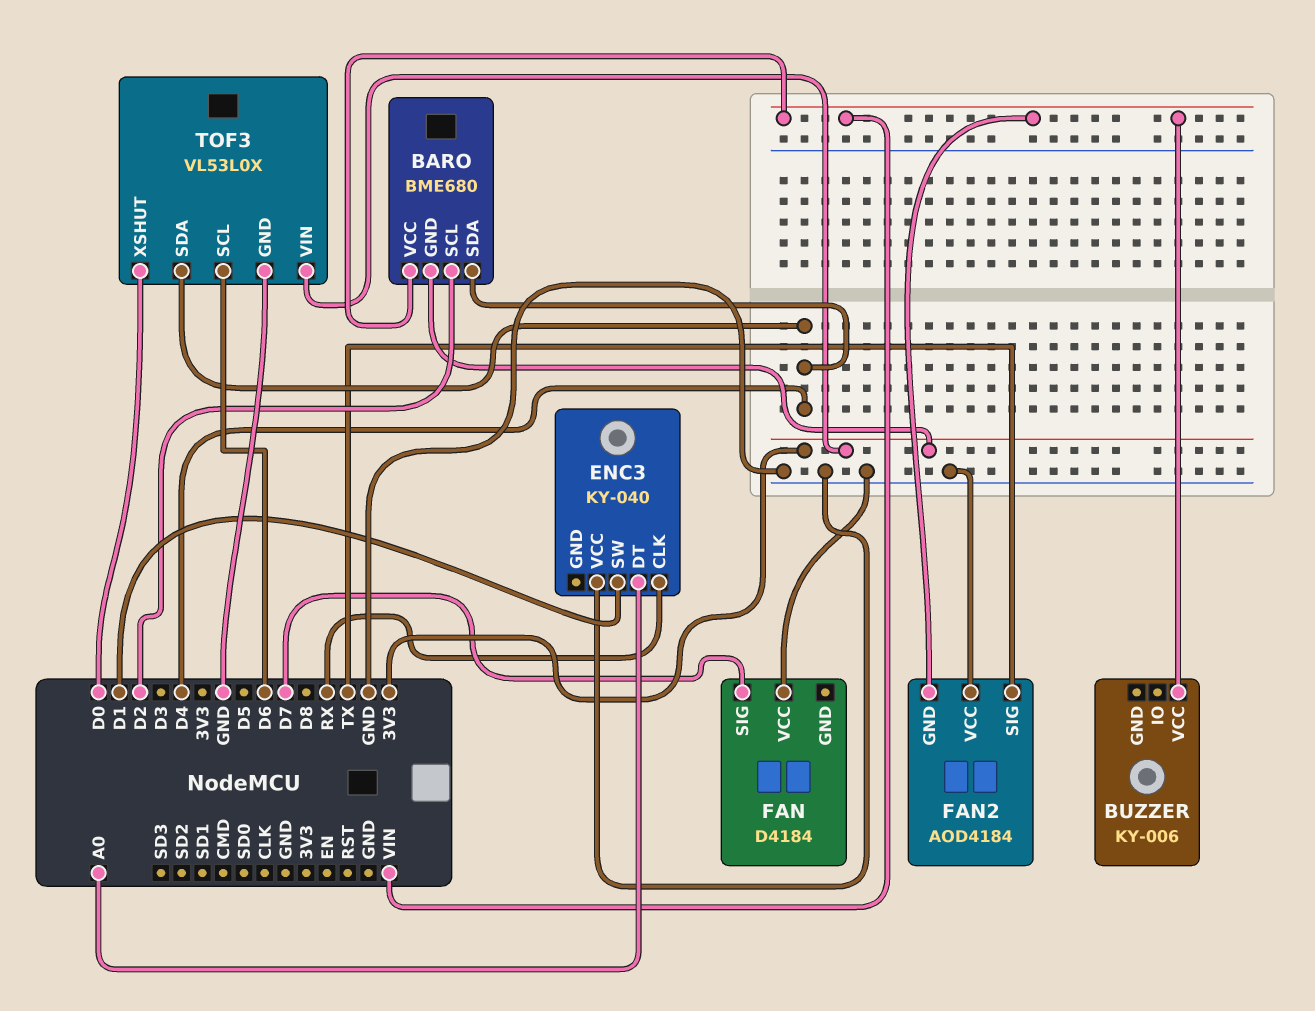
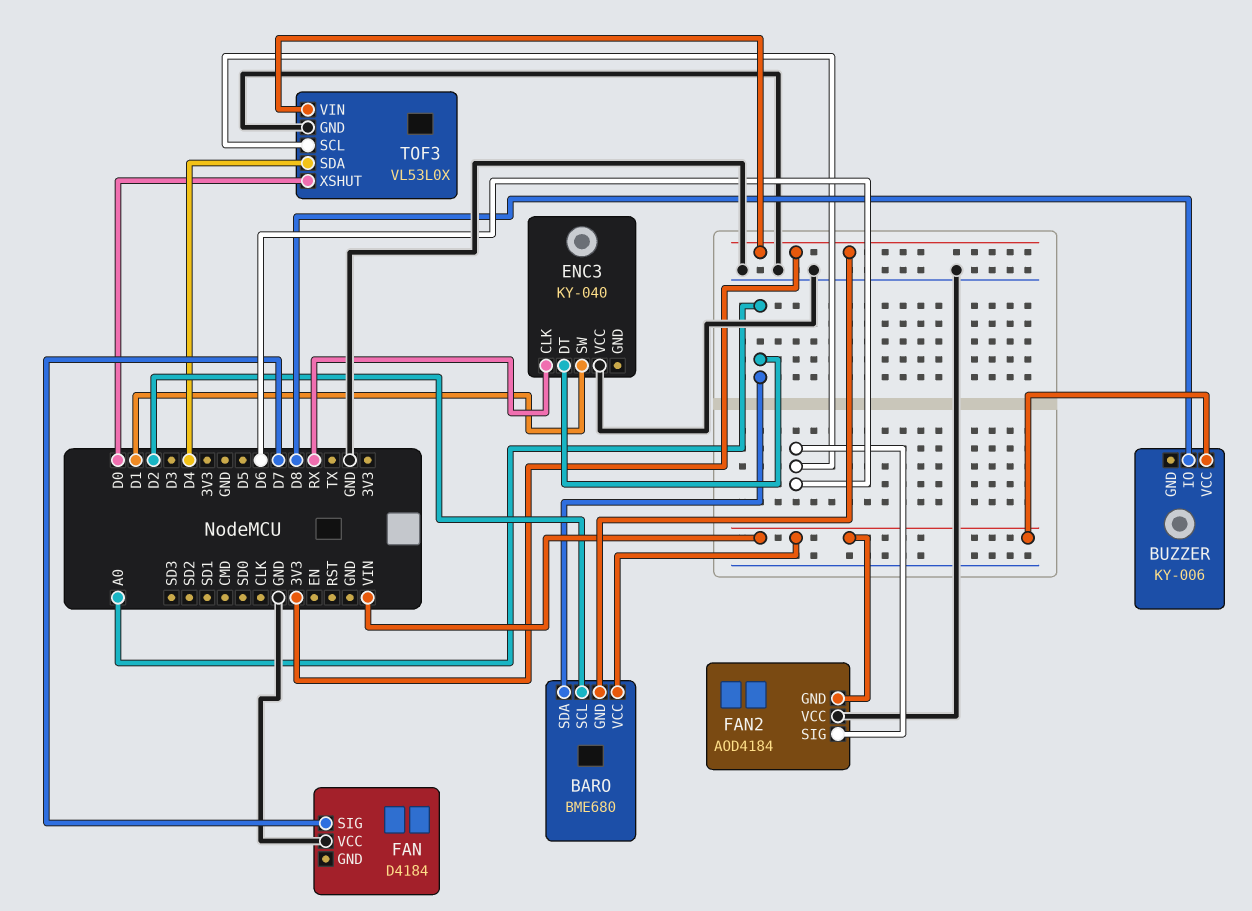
BARO pin SDA: D4 -> A0
BUZZER pin IO: none -> D8
FAN2 pin SIG: TX -> D6

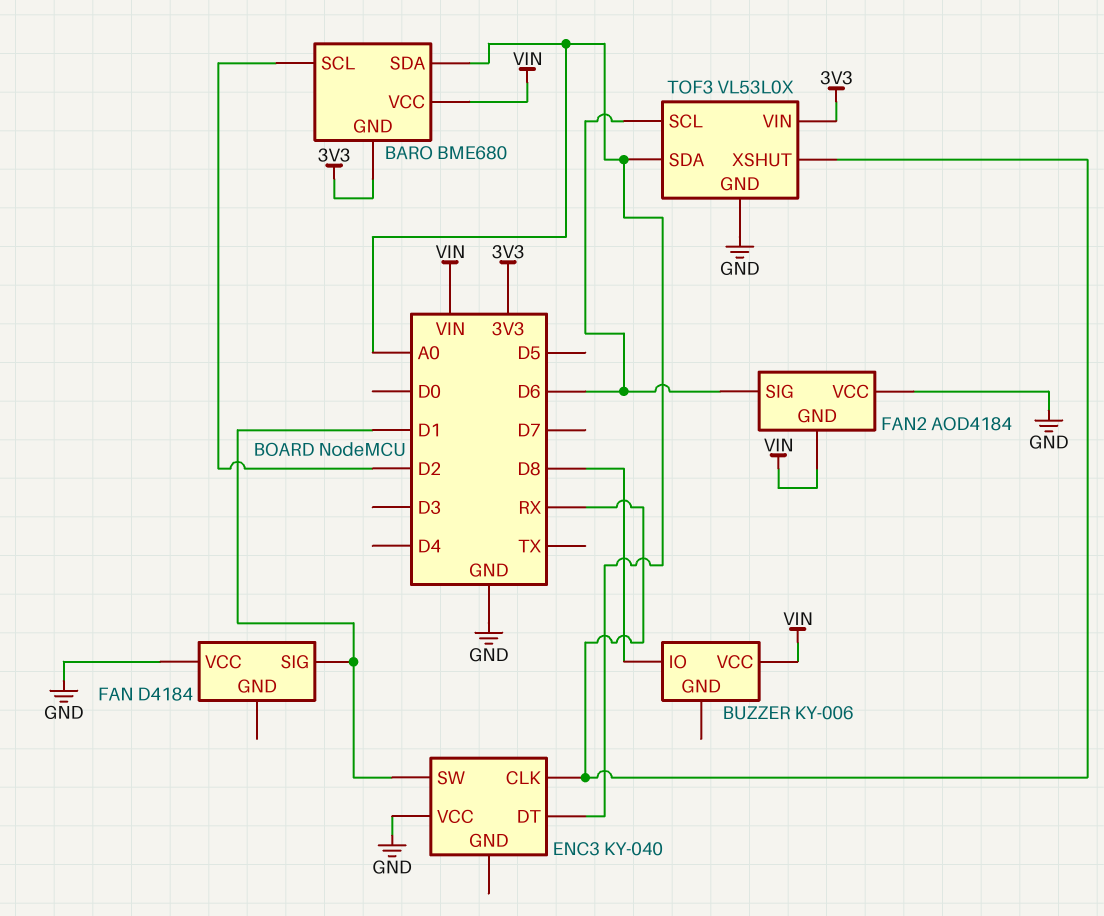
FAN pin SIG: D7 -> D1
TOF3 pin SDA: D4 -> A0
TOF3 pin XSHUT: D0 -> RX

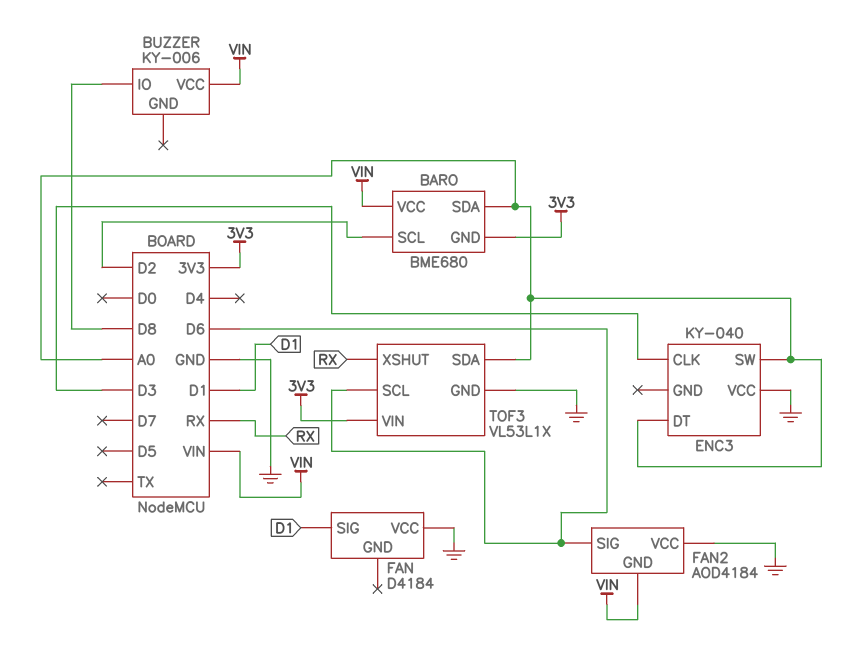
ENC3 pin CLK: RX -> D3
ENC3 pin SW: D1 -> A0
TOF3: VL53L0X -> VL53L1X

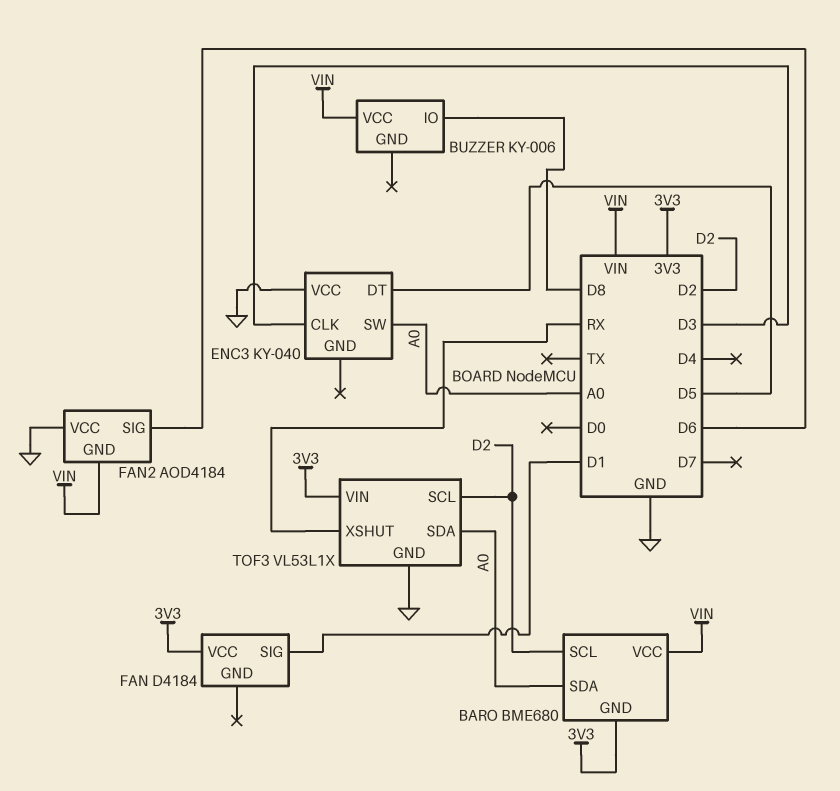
ENC3 pin DT: A0 -> D5
FAN pin VCC: GND -> 3V3
TOF3 pin SCL: D6 -> D2

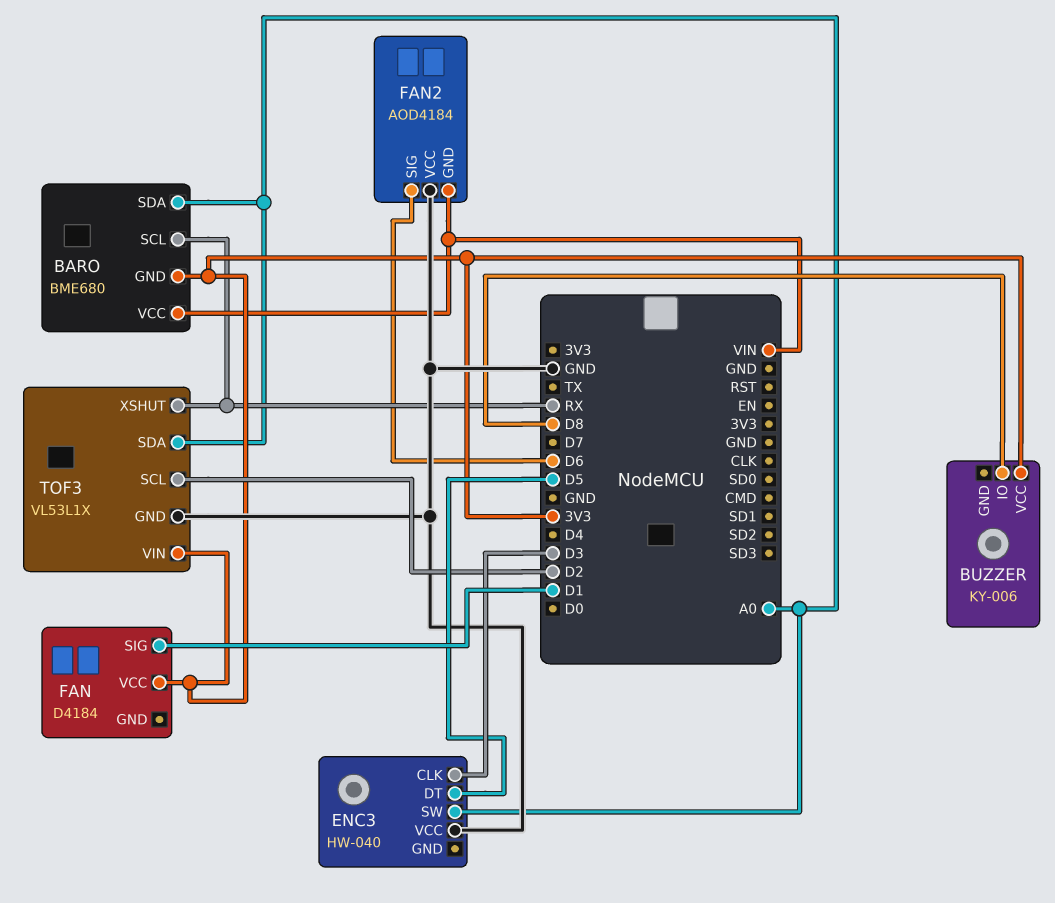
BARO pin SCL: D2 -> RX
BUZZER pin VCC: VIN -> 3V3
ENC3: KY-040 -> HW-040

